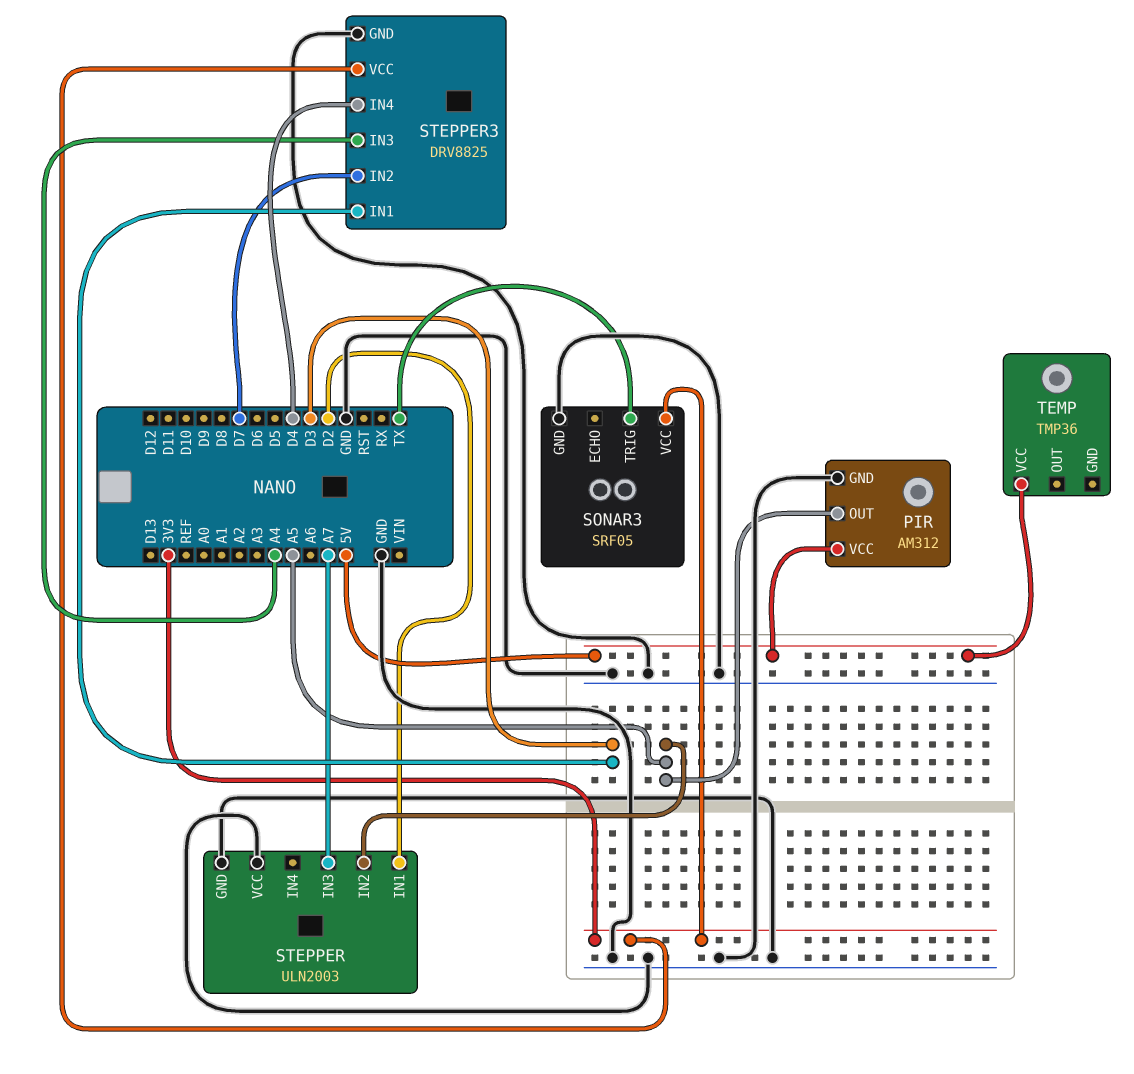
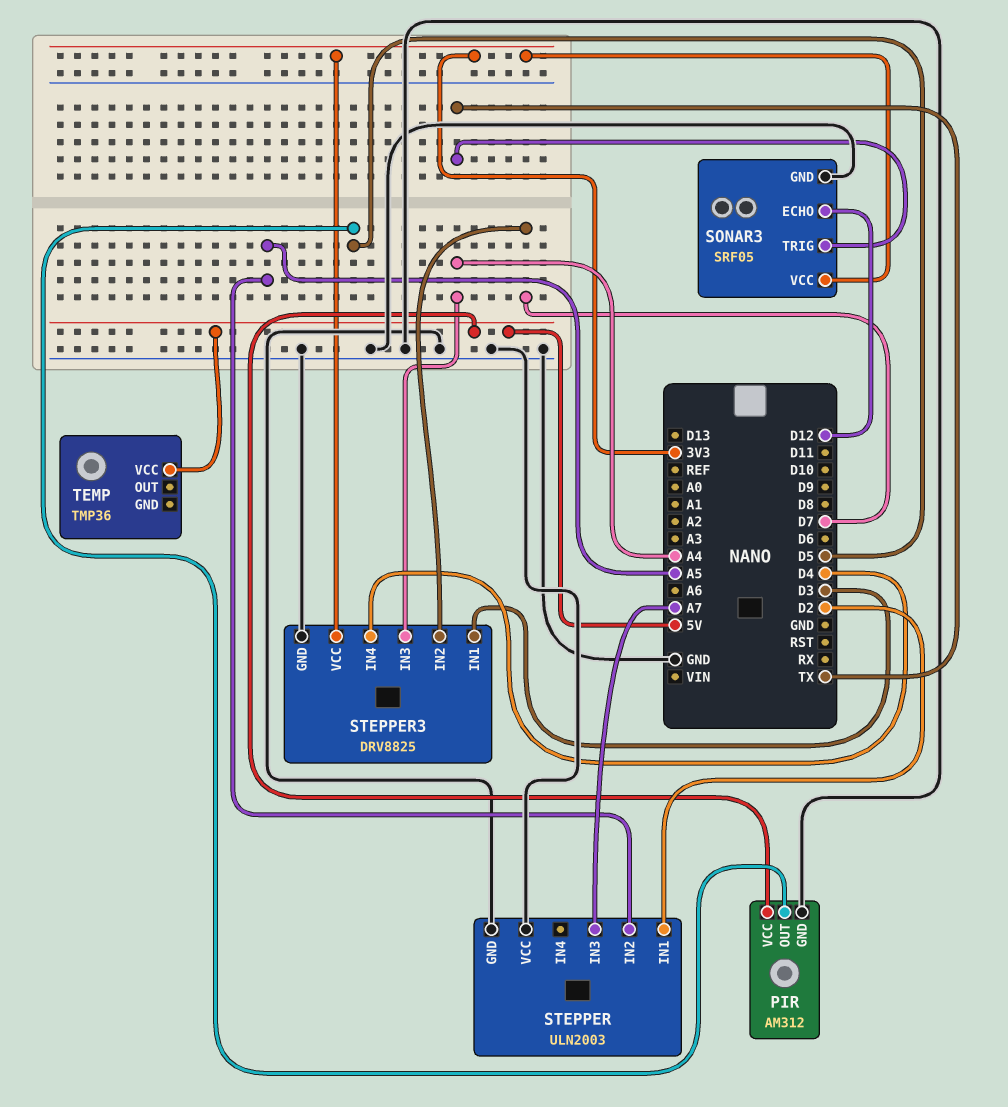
PIR pin OUT: A5 -> D5
SONAR3 pin ECHO: none -> D12

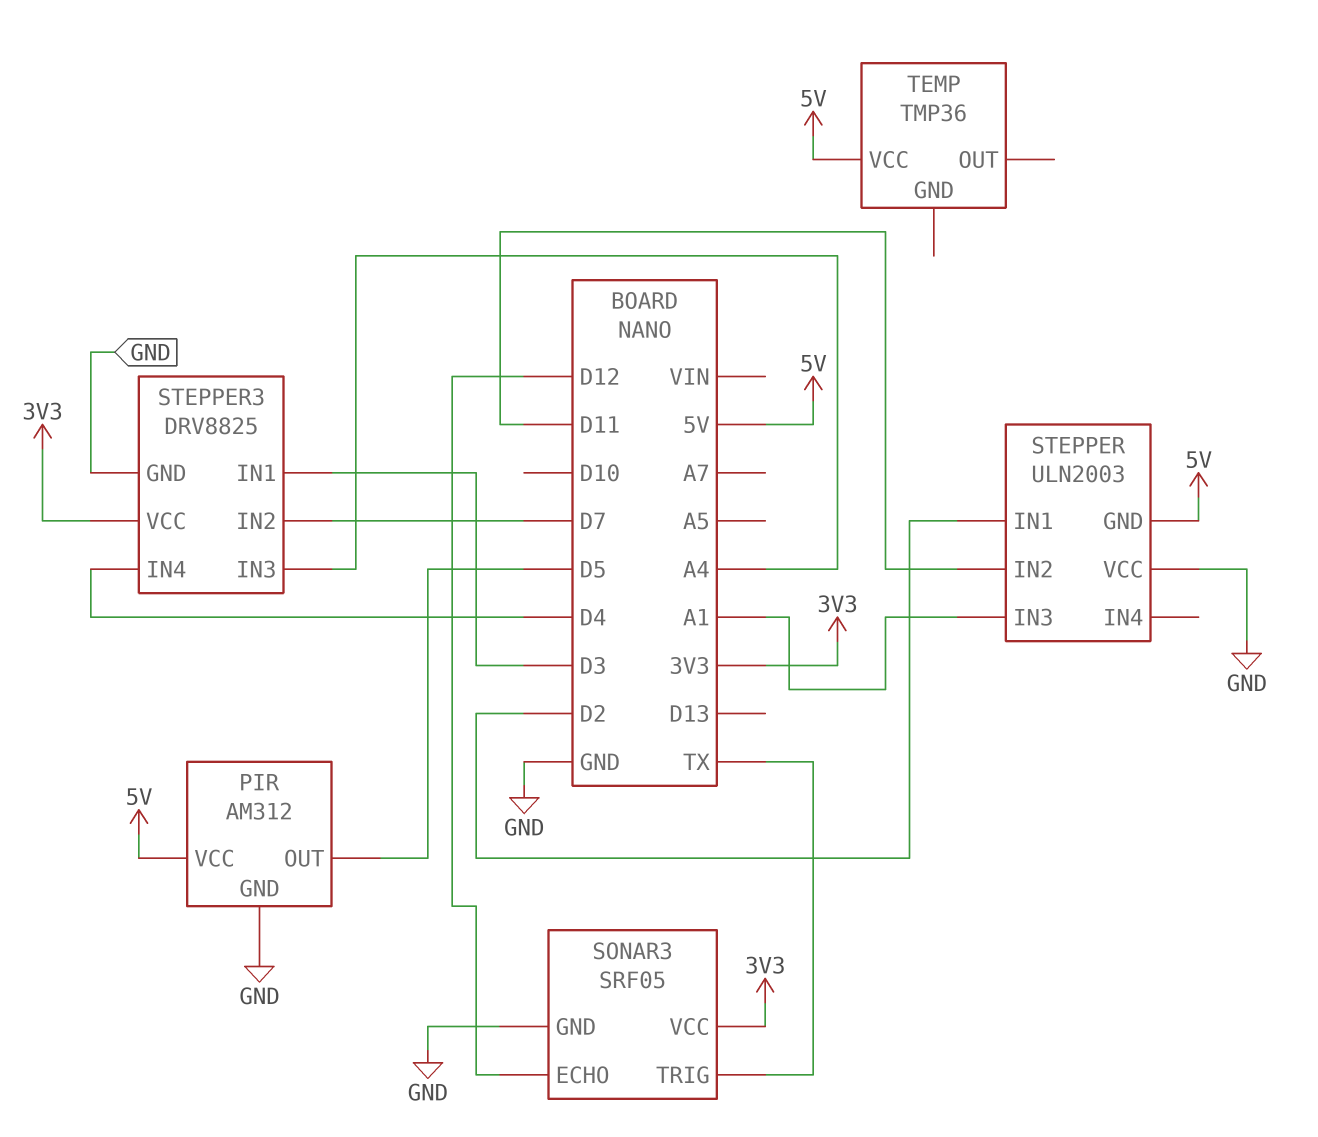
STEPPER pin GND: GND -> 5V
STEPPER pin IN2: A5 -> D11
STEPPER pin IN3: A7 -> A1

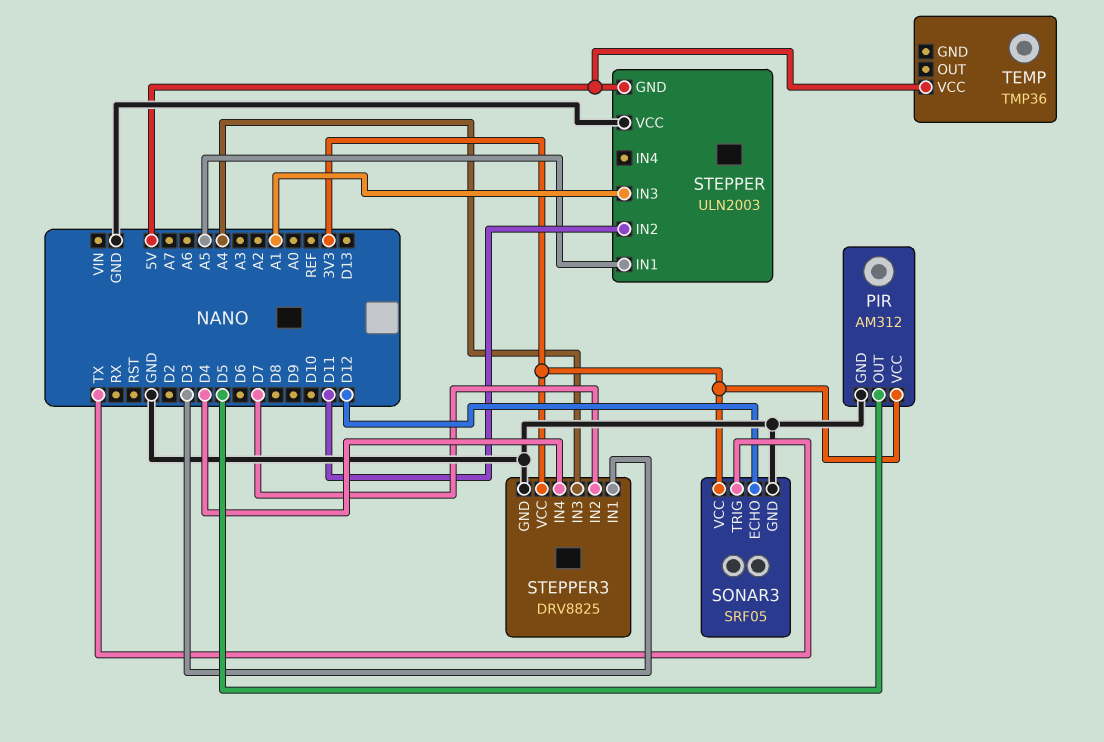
PIR pin VCC: 5V -> 3V3
STEPPER pin IN1: D2 -> A5

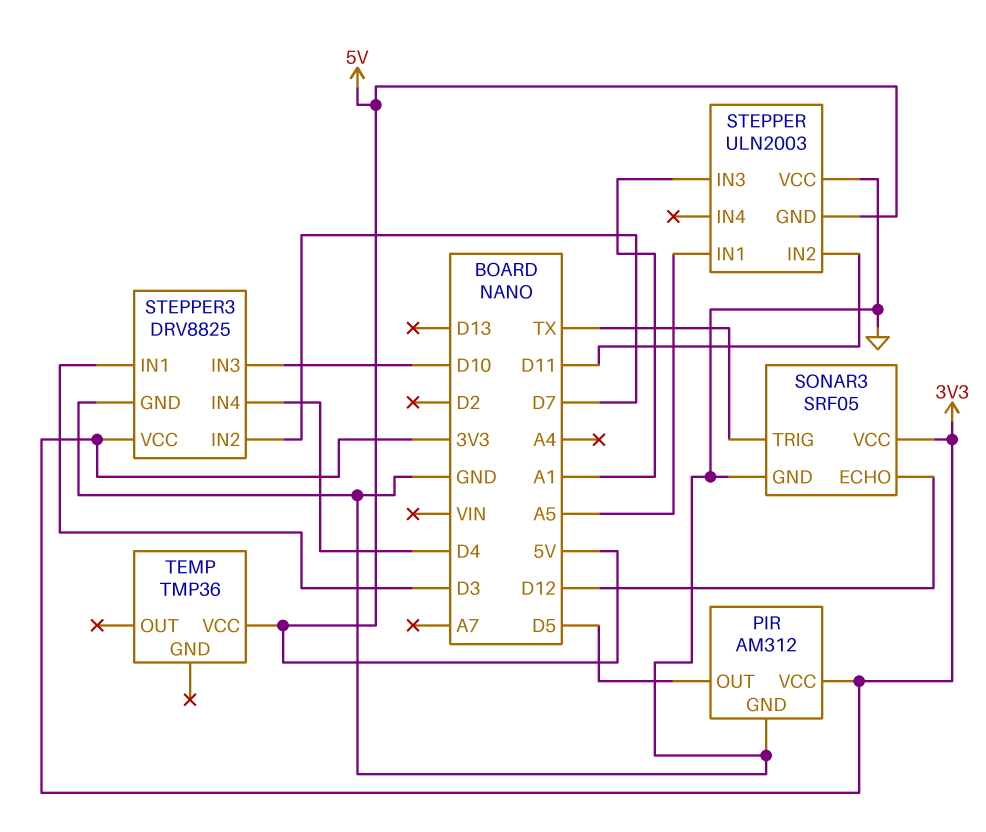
STEPPER3 pin IN3: A4 -> D10

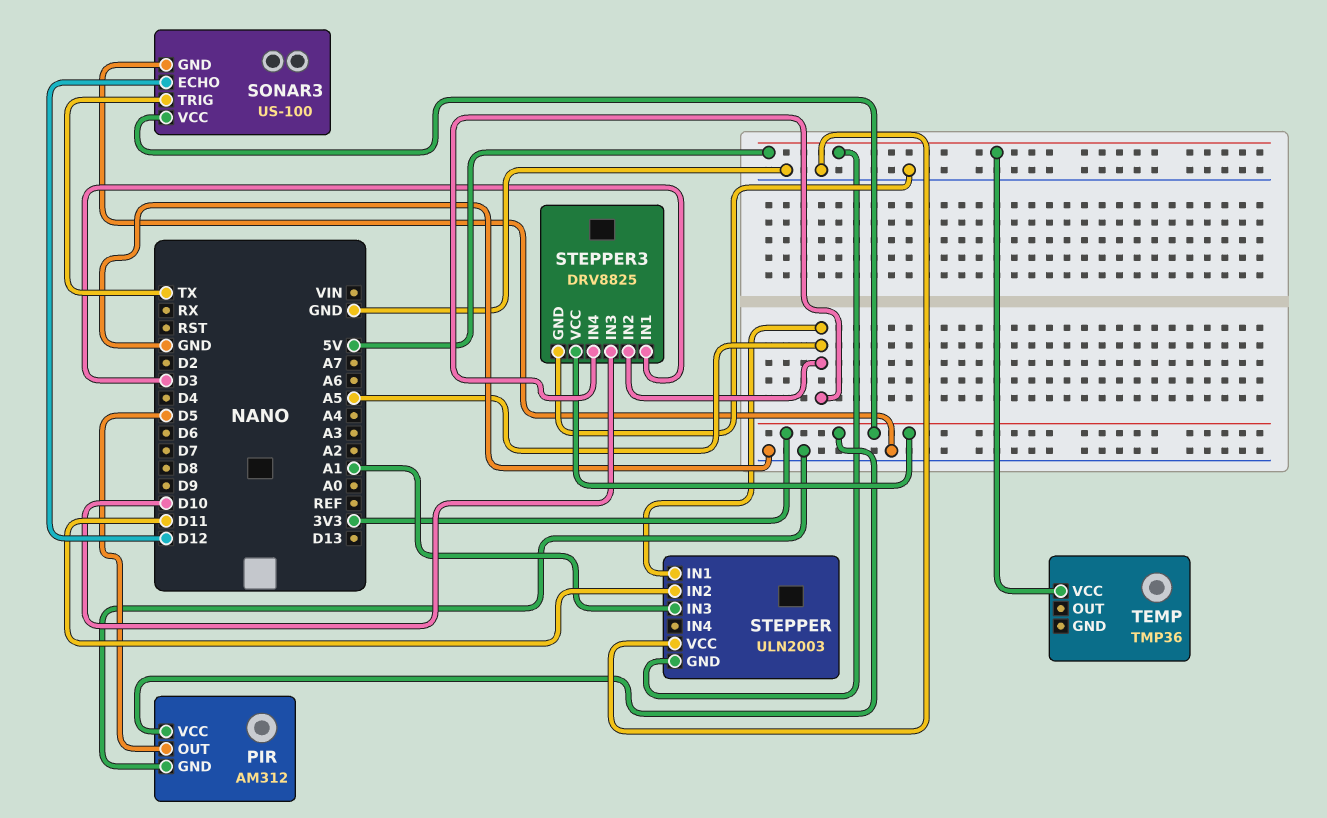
SONAR3: SRF05 -> US-100
STEPPER3 pin IN2: D7 -> A5
STEPPER3 pin IN4: D4 -> A5

